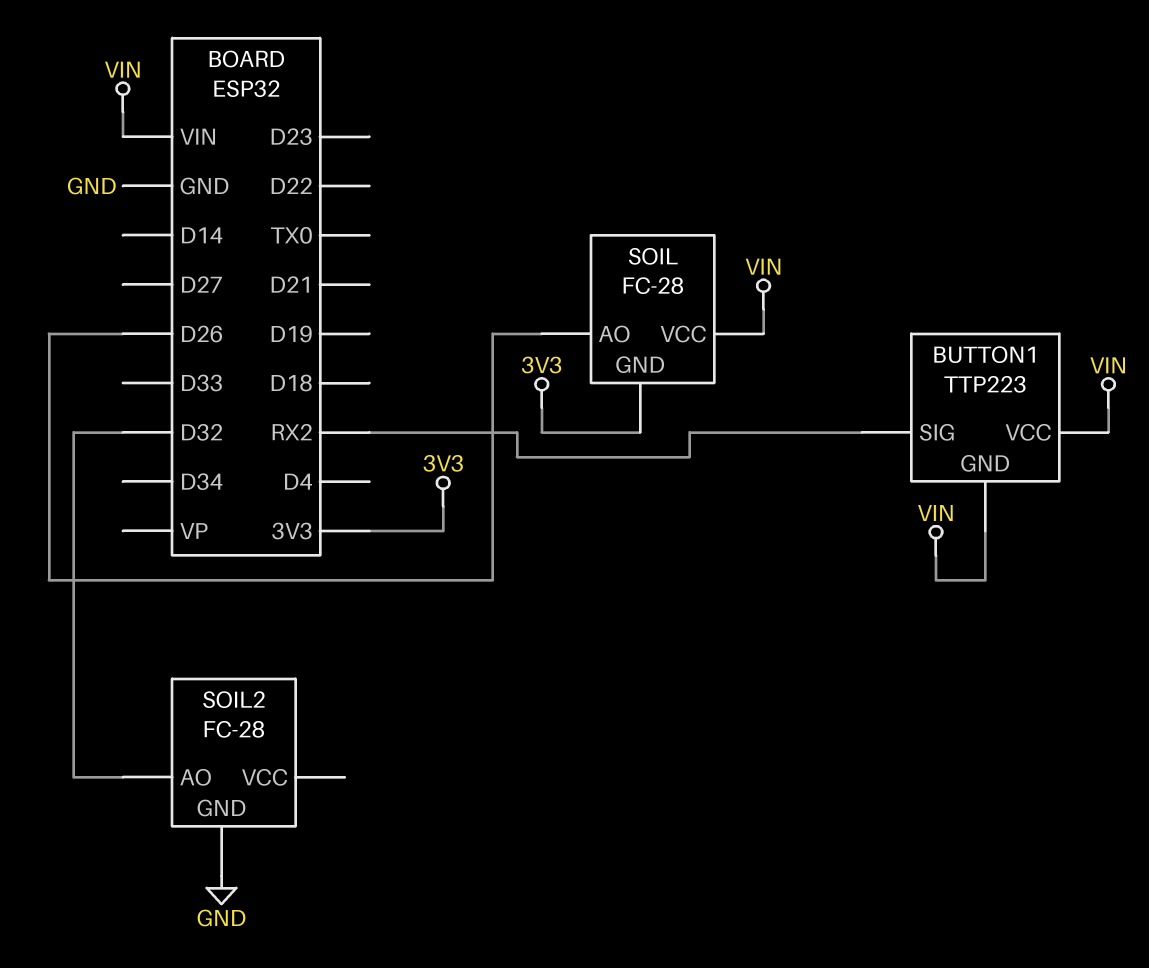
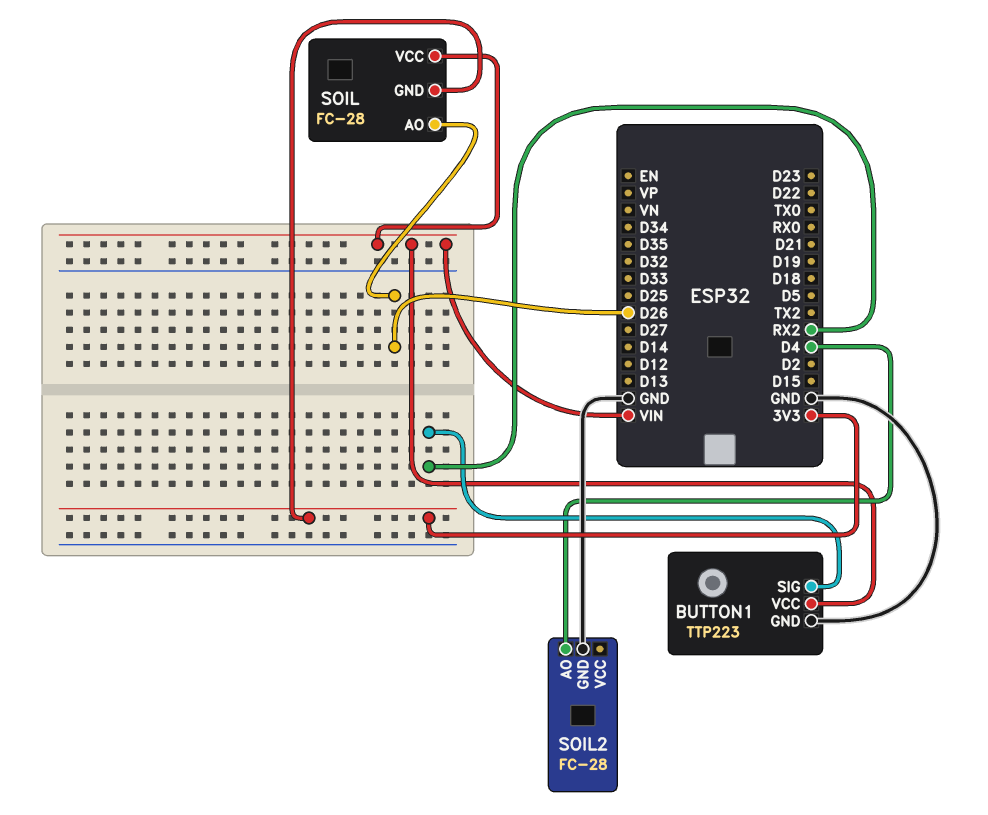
BUTTON1 pin GND: VIN -> GND
SOIL2 pin AO: D32 -> D4

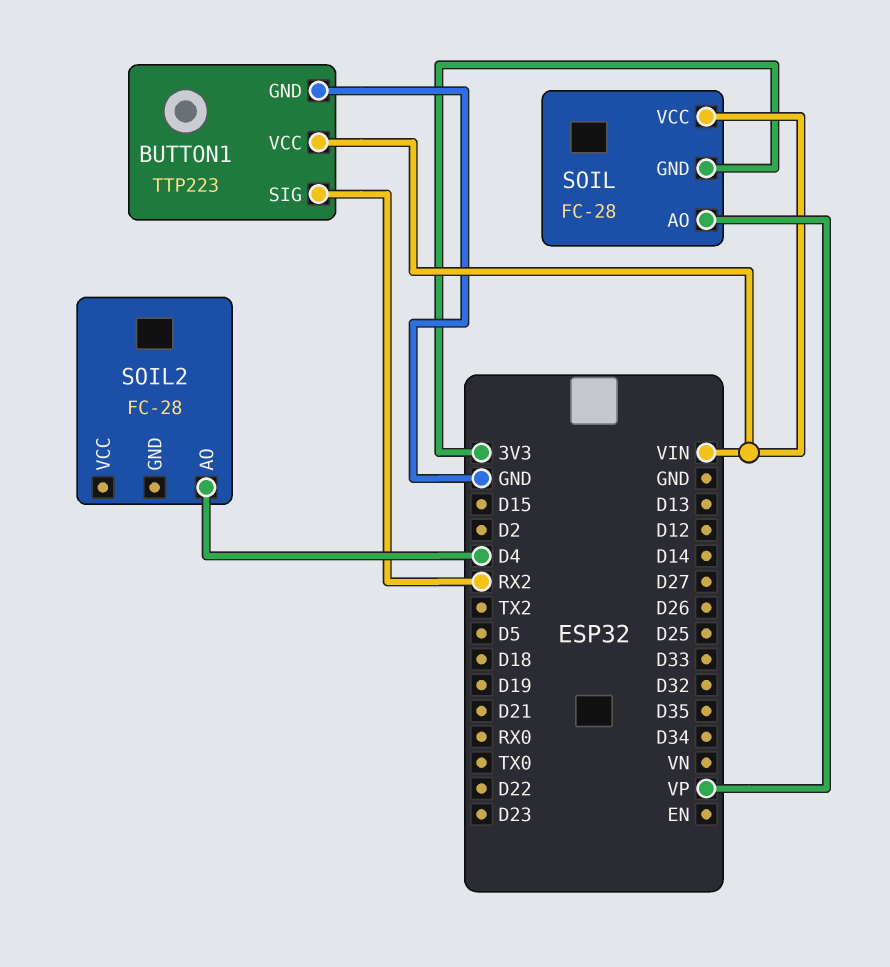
SOIL pin AO: D26 -> VP
SOIL2 pin GND: GND -> none

